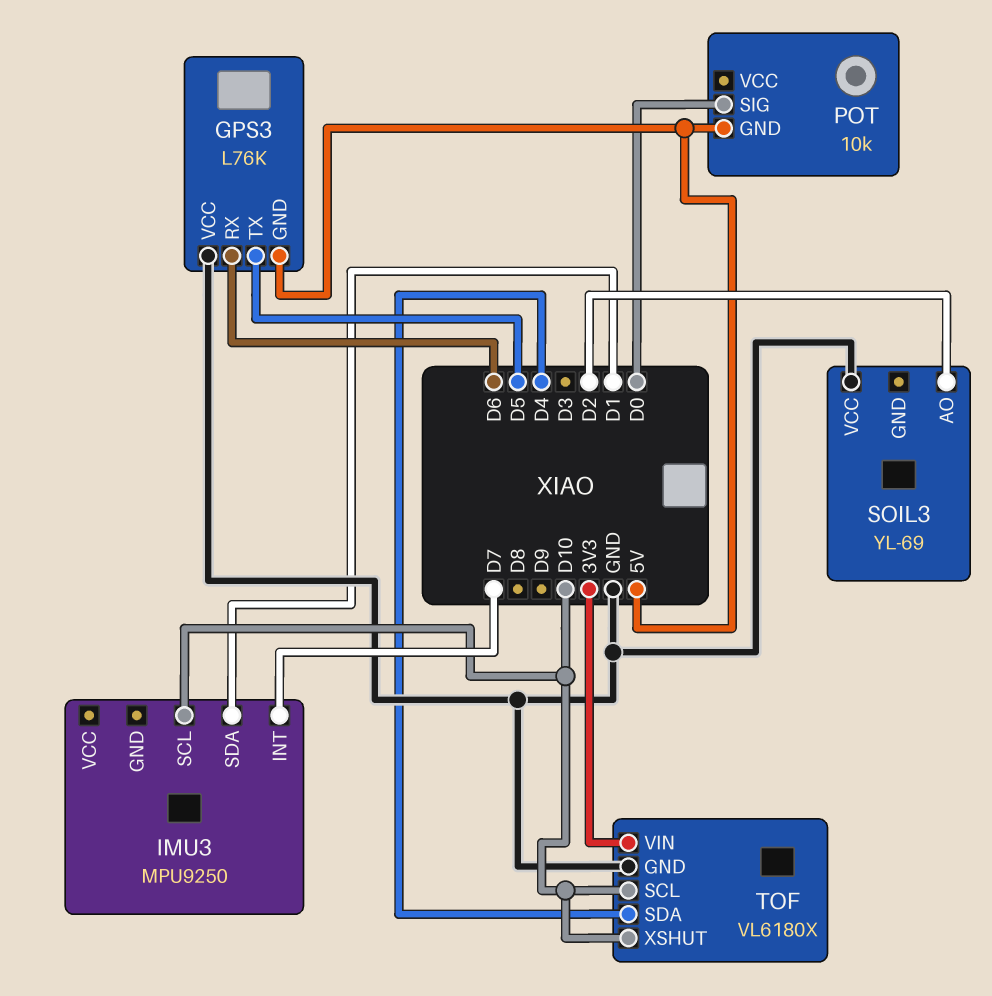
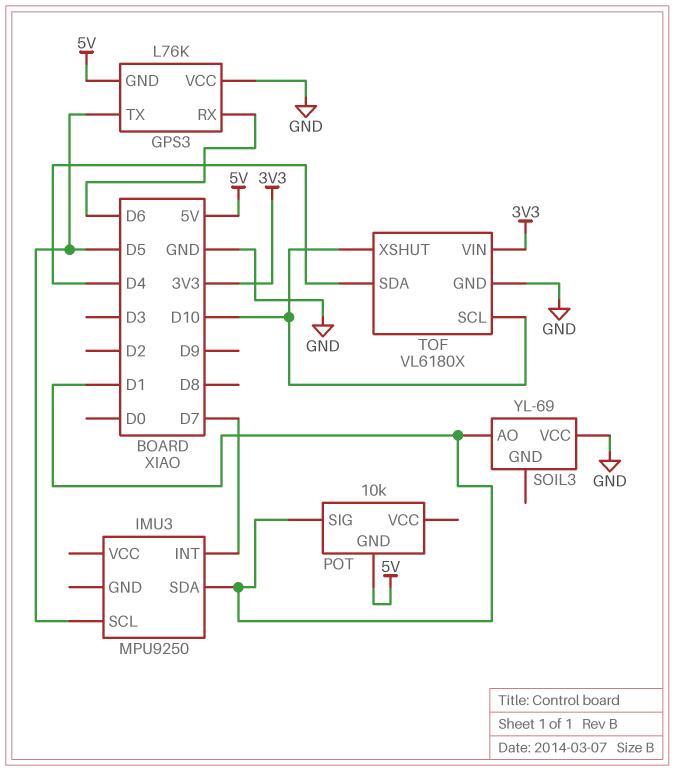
IMU3 pin SCL: D10 -> D5
POT pin SIG: D0 -> D1
SOIL3 pin AO: D2 -> D1

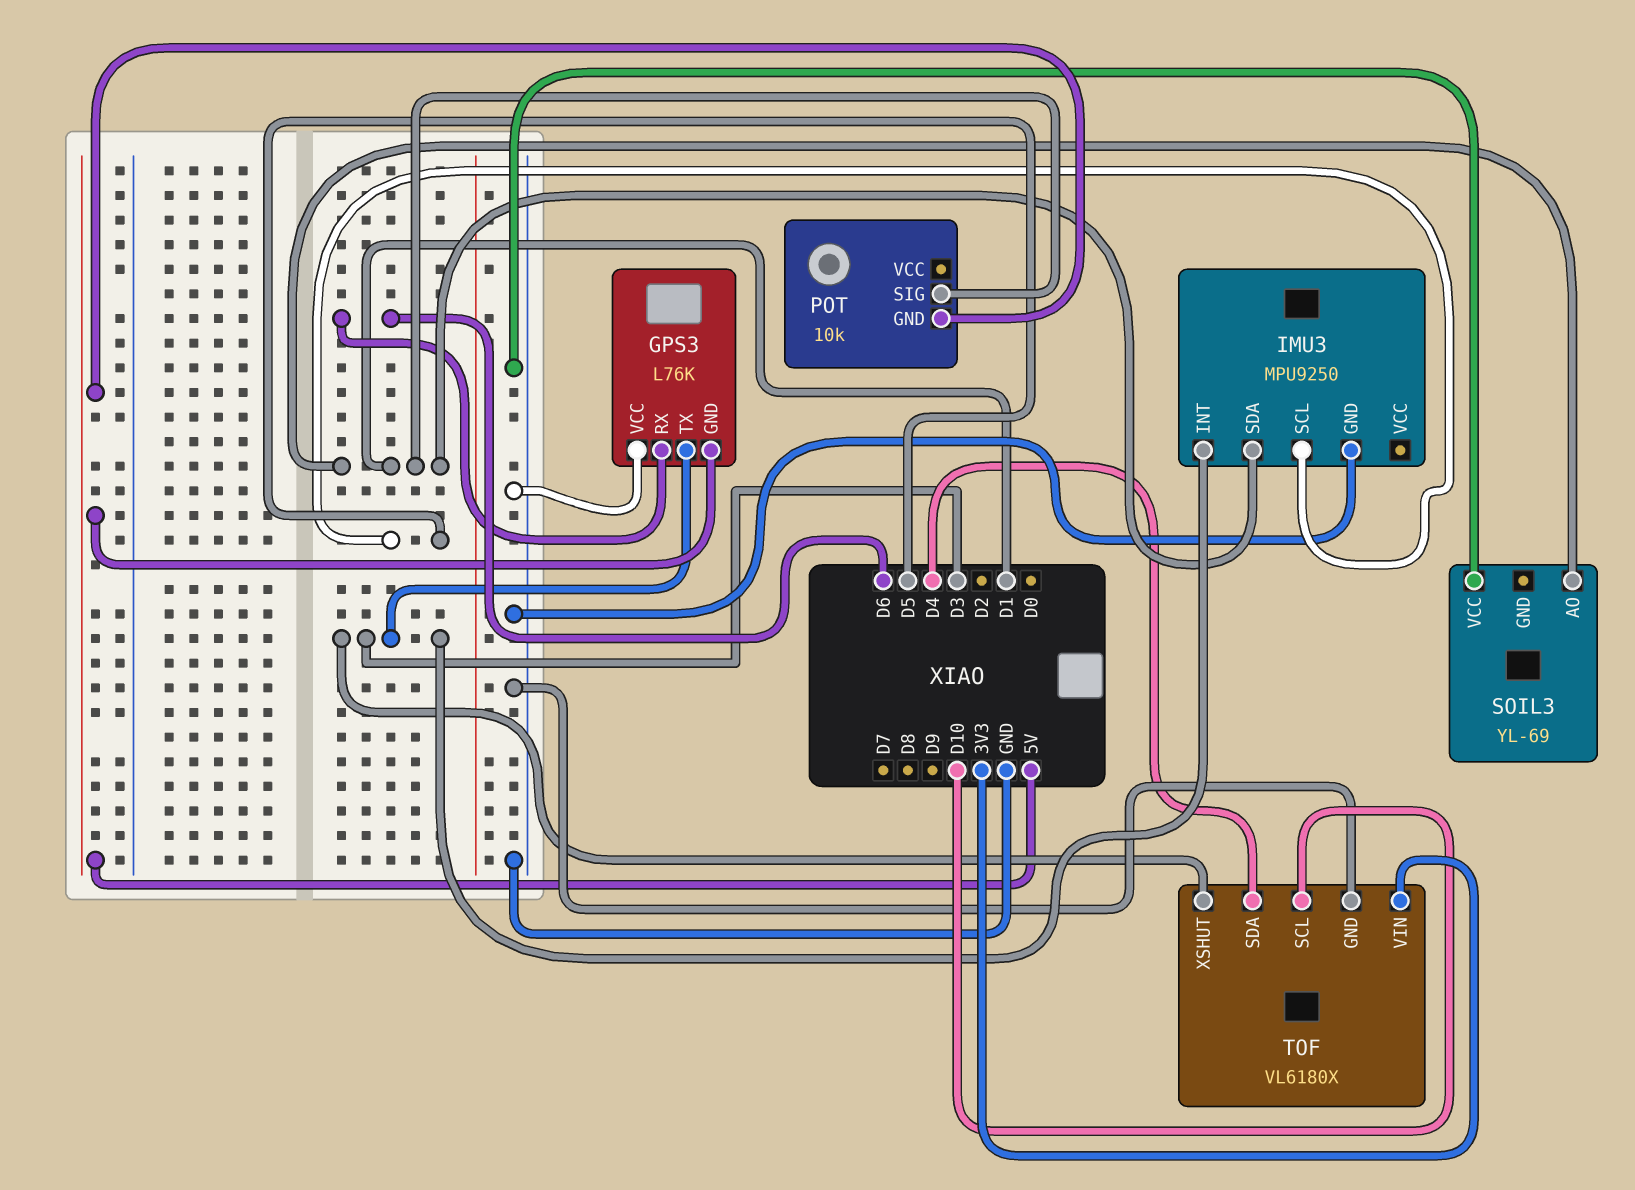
GPS3 pin TX: D5 -> D3
IMU3 pin GND: none -> GND
IMU3 pin INT: D7 -> D3
TOF pin XSHUT: D10 -> D3

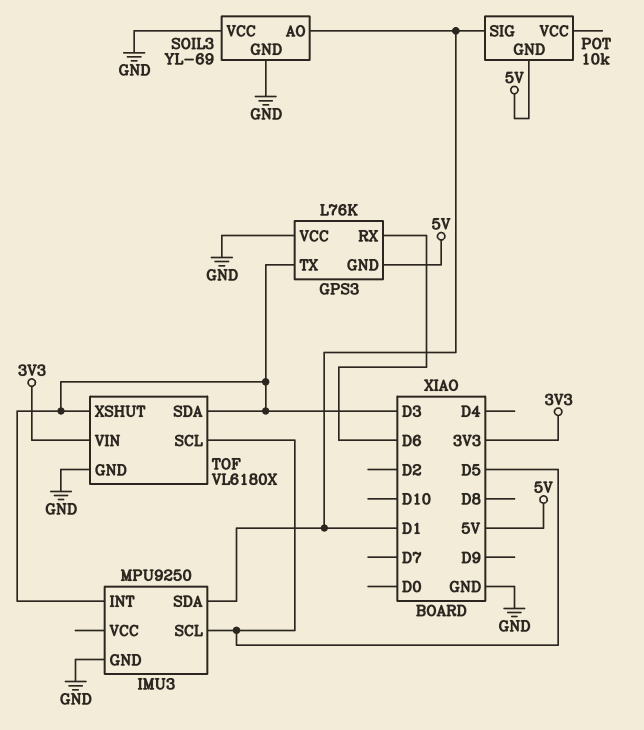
SOIL3 pin GND: none -> GND
TOF pin SCL: D10 -> D5
TOF pin SDA: D4 -> D3

